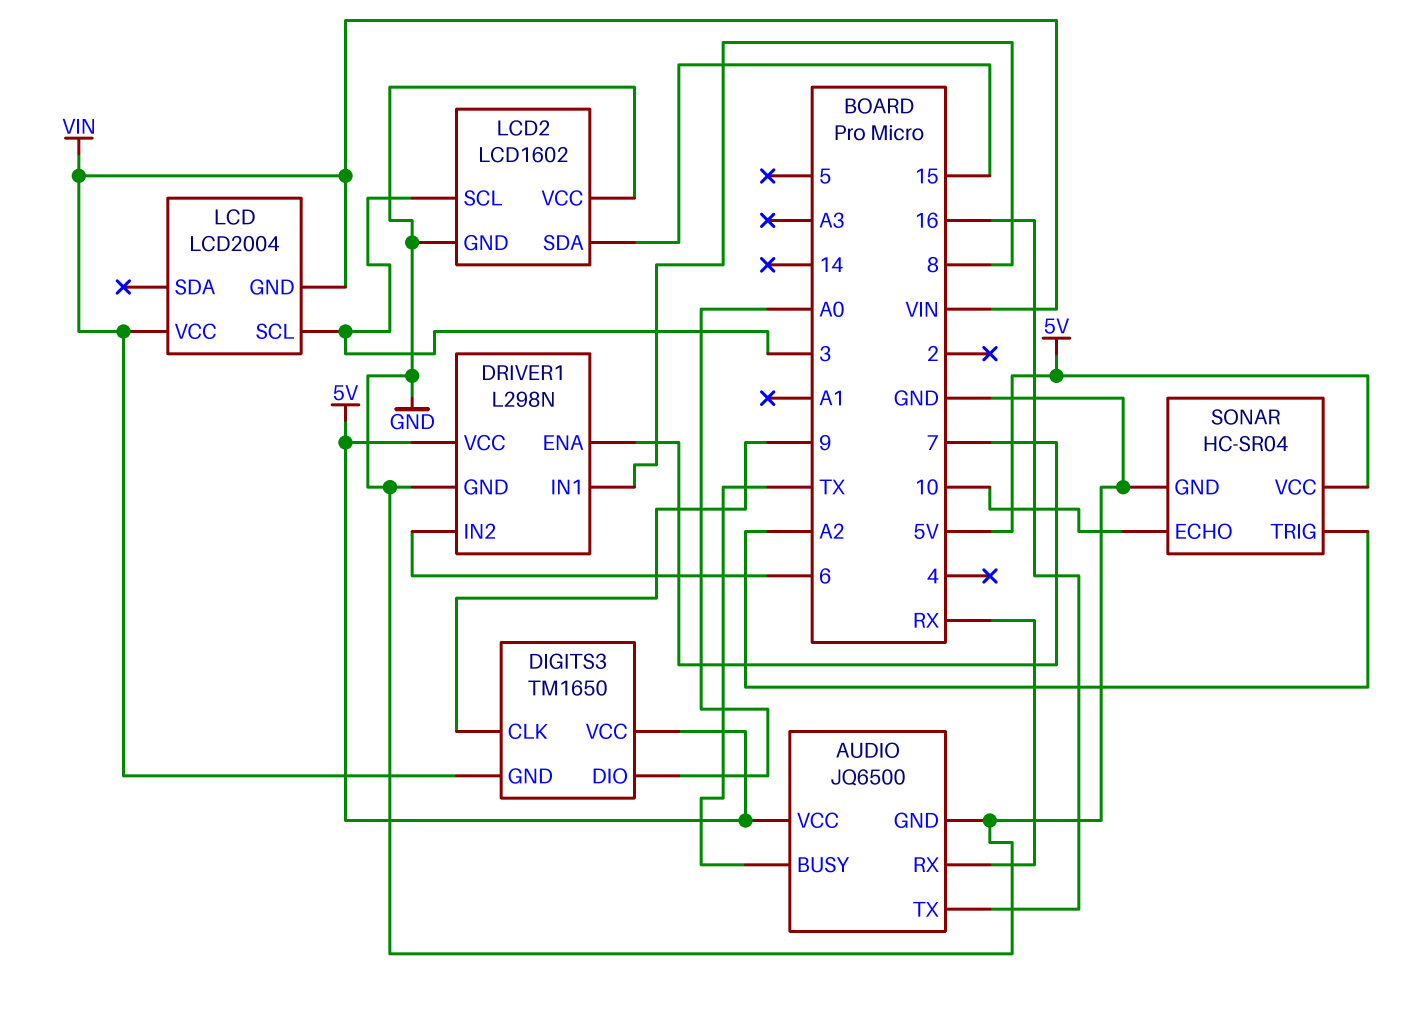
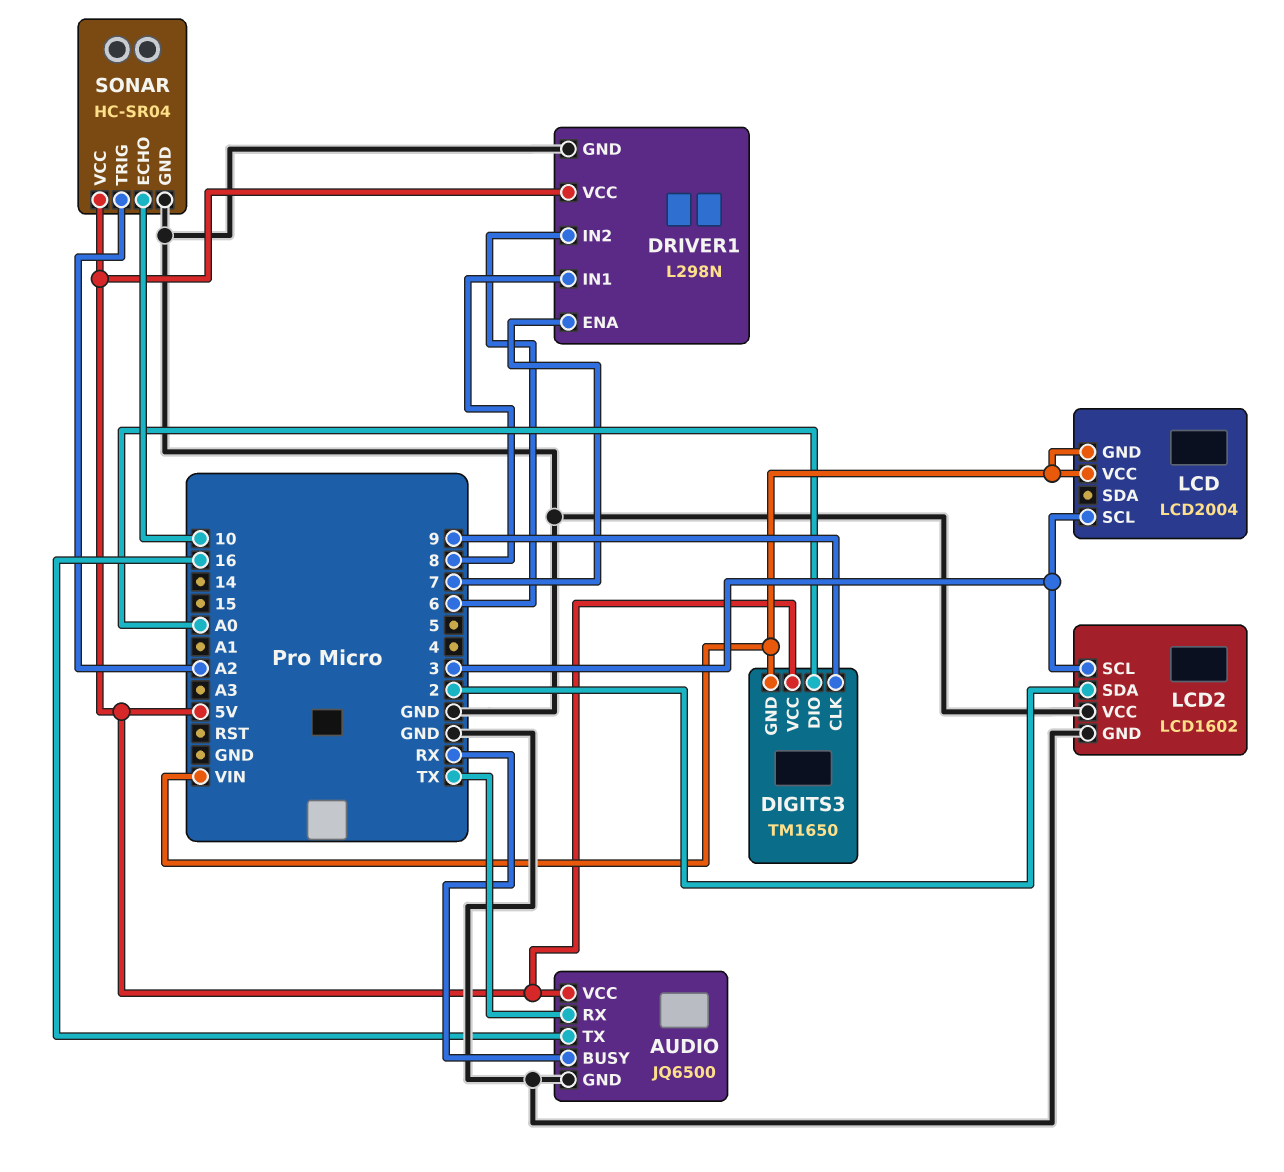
AUDIO pin BUSY: TX -> RX
AUDIO pin RX: RX -> TX
LCD2 pin SDA: 15 -> 2

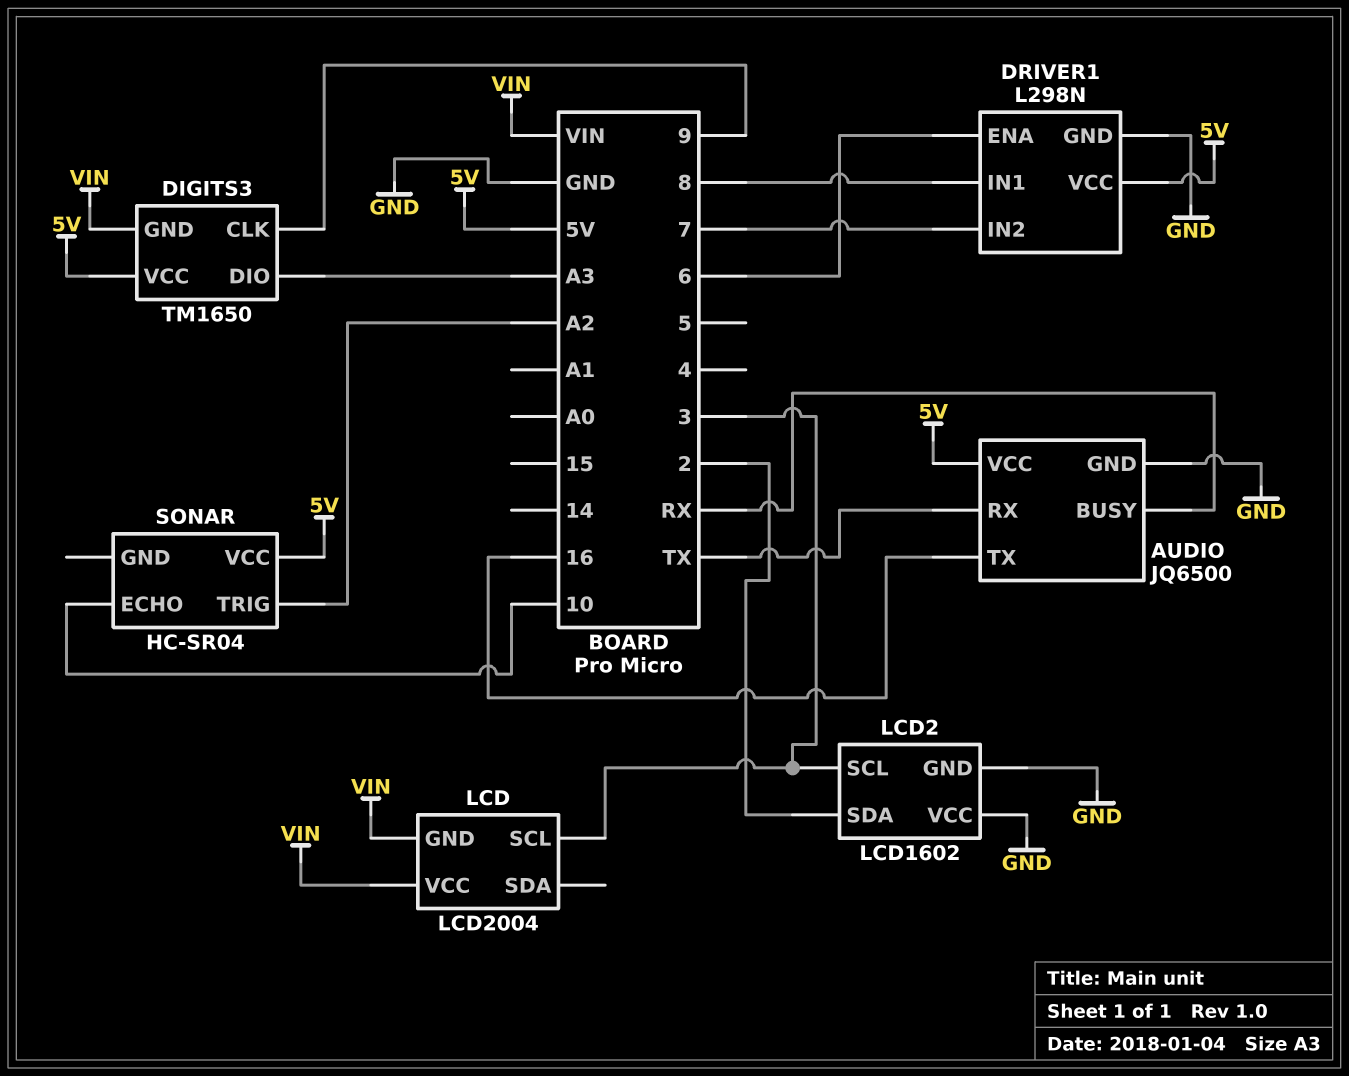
DIGITS3 pin DIO: A0 -> A3
DRIVER1 pin ENA: 7 -> 6
DRIVER1 pin IN2: 6 -> 7
SONAR pin GND: GND -> none

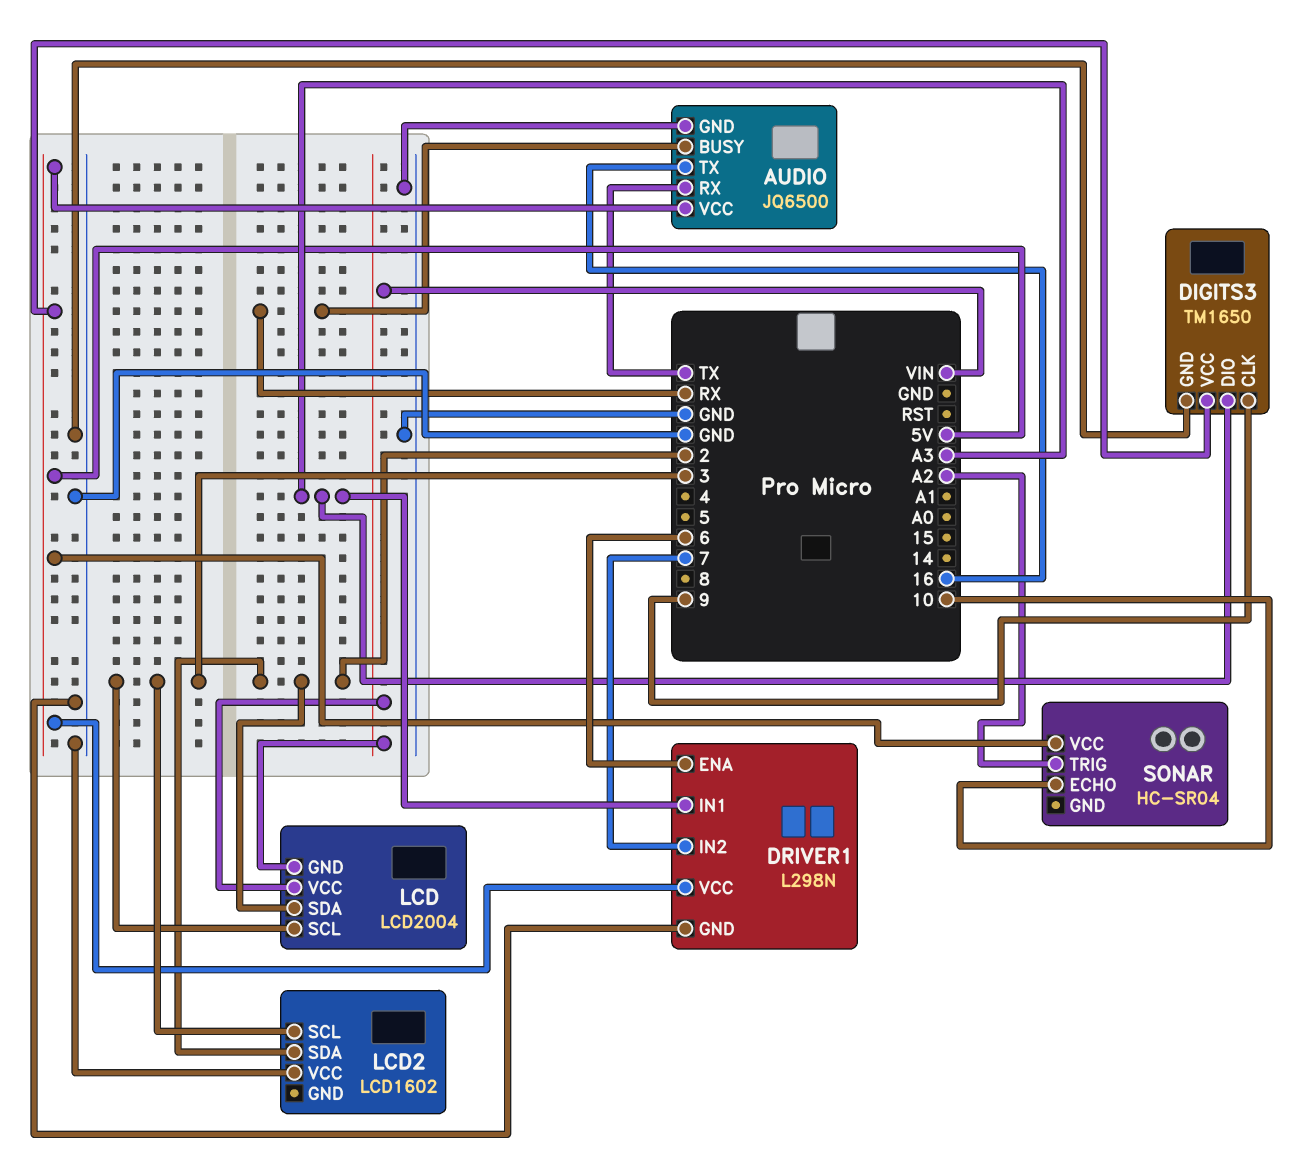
DIGITS3 pin GND: VIN -> GND
DRIVER1 pin IN1: 8 -> A3
LCD pin SDA: none -> 2
LCD2 pin GND: GND -> none

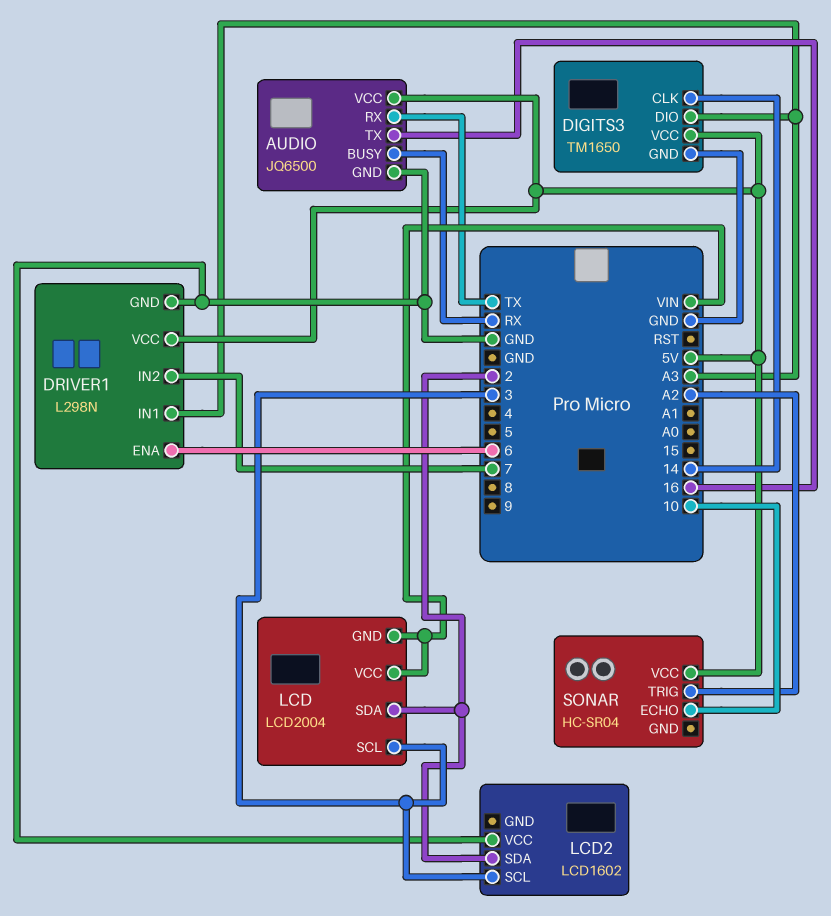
DIGITS3 pin CLK: 9 -> 14

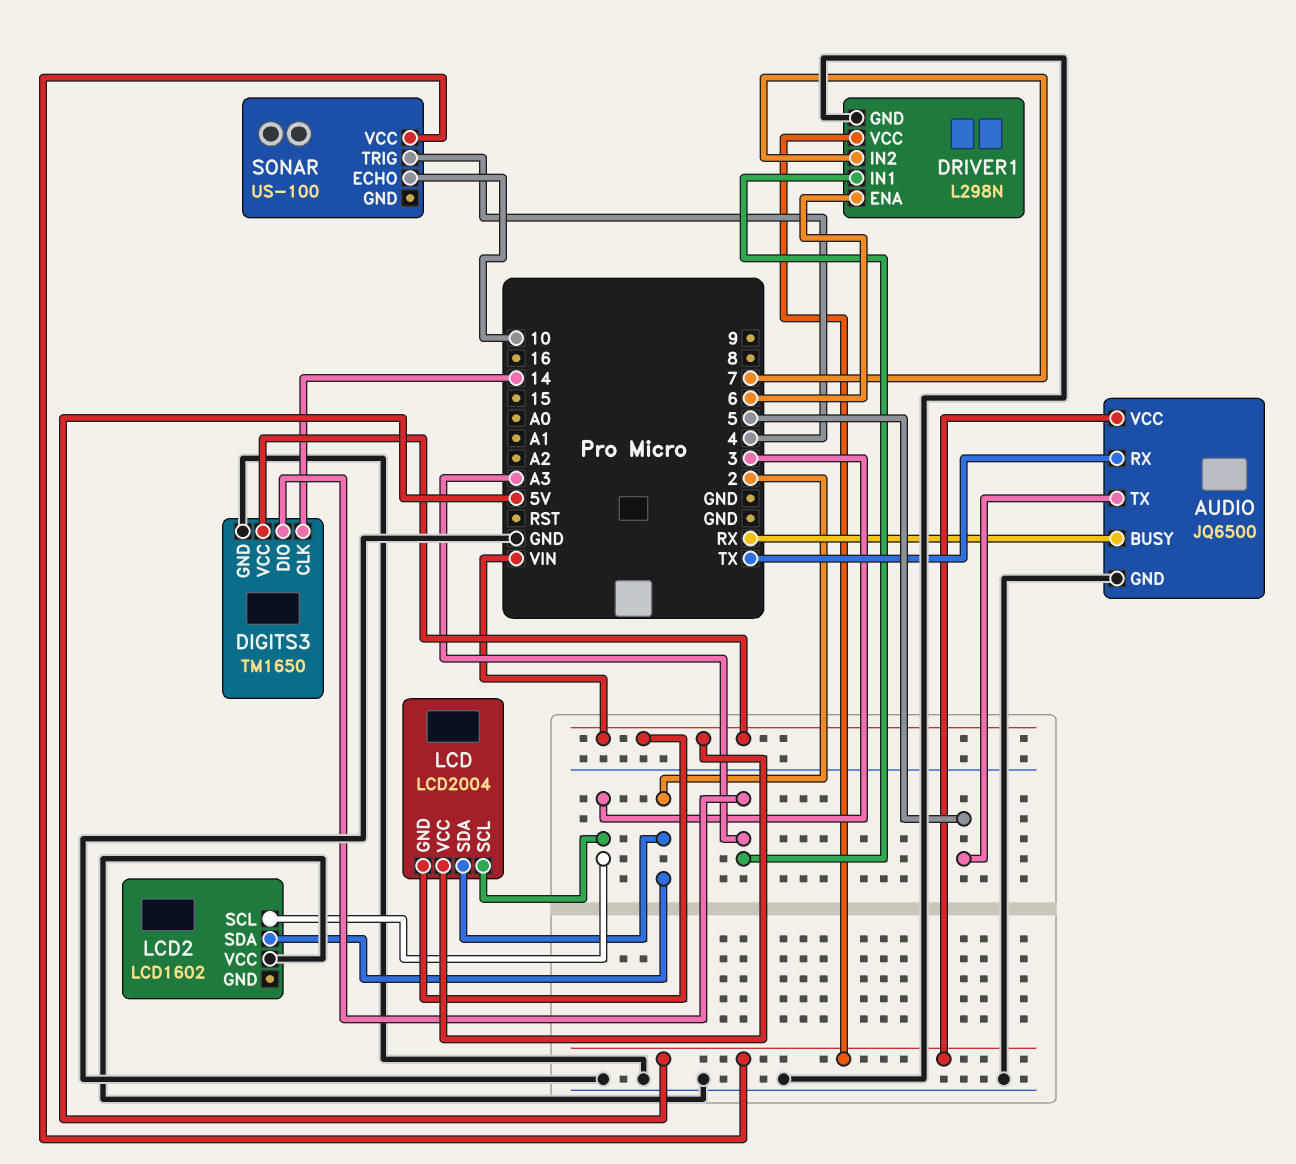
AUDIO pin TX: 16 -> 5
DIGITS3 pin VCC: 5V -> VIN
SONAR: HC-SR04 -> US-100
SONAR pin TRIG: A2 -> 4

